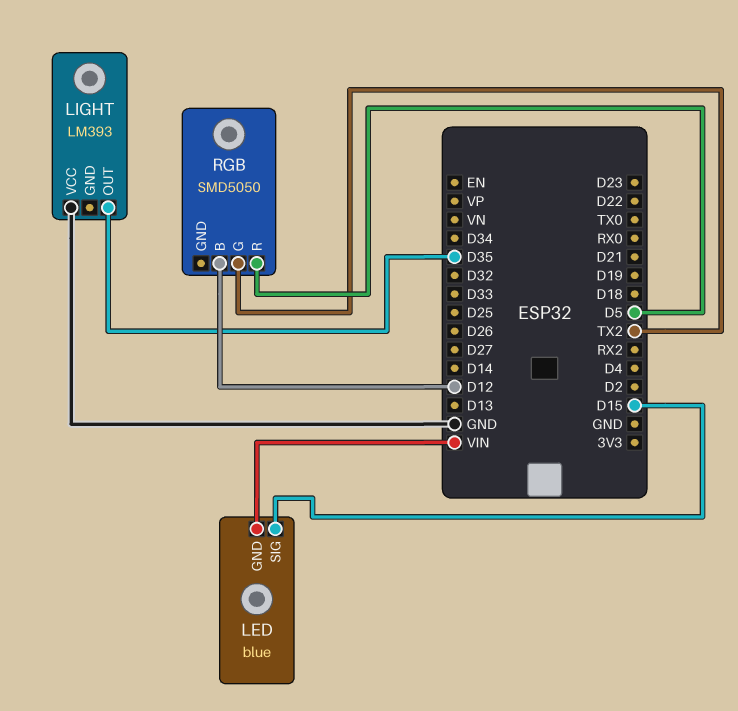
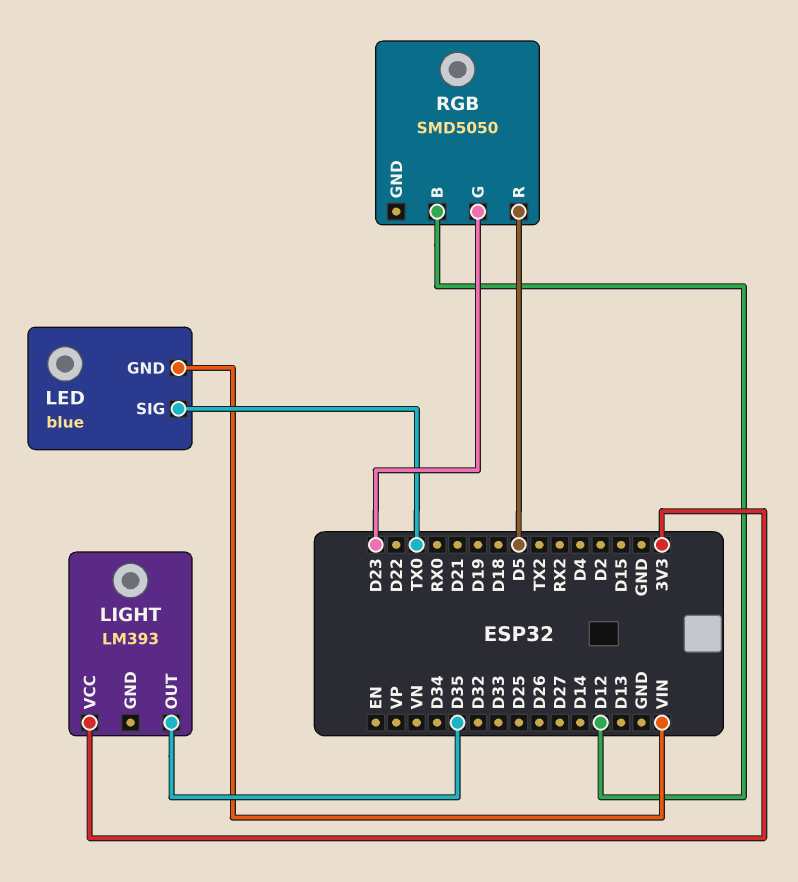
LED pin SIG: D15 -> TX0
LIGHT pin VCC: GND -> 3V3
RGB pin G: TX2 -> D23

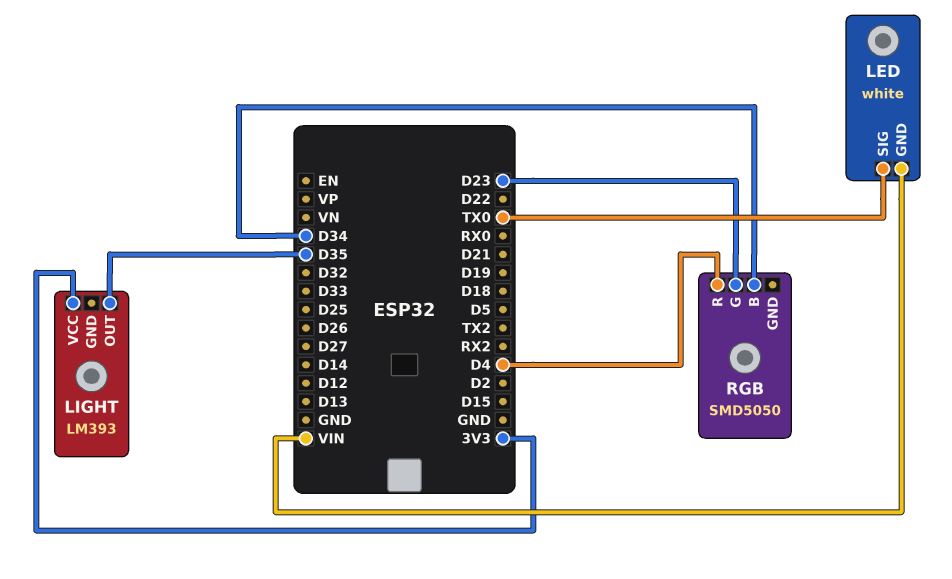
LED: blue -> white
RGB pin B: D12 -> D34
RGB pin R: D5 -> D4

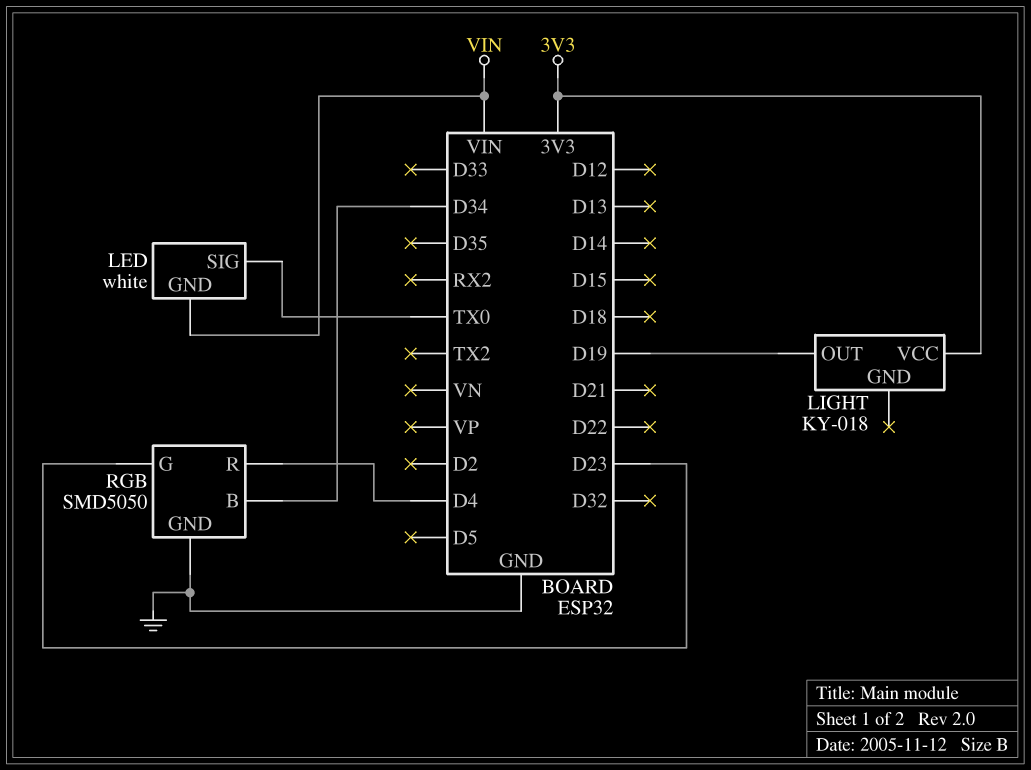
LIGHT: LM393 -> KY-018
LIGHT pin OUT: D35 -> D19
RGB pin GND: none -> GND

